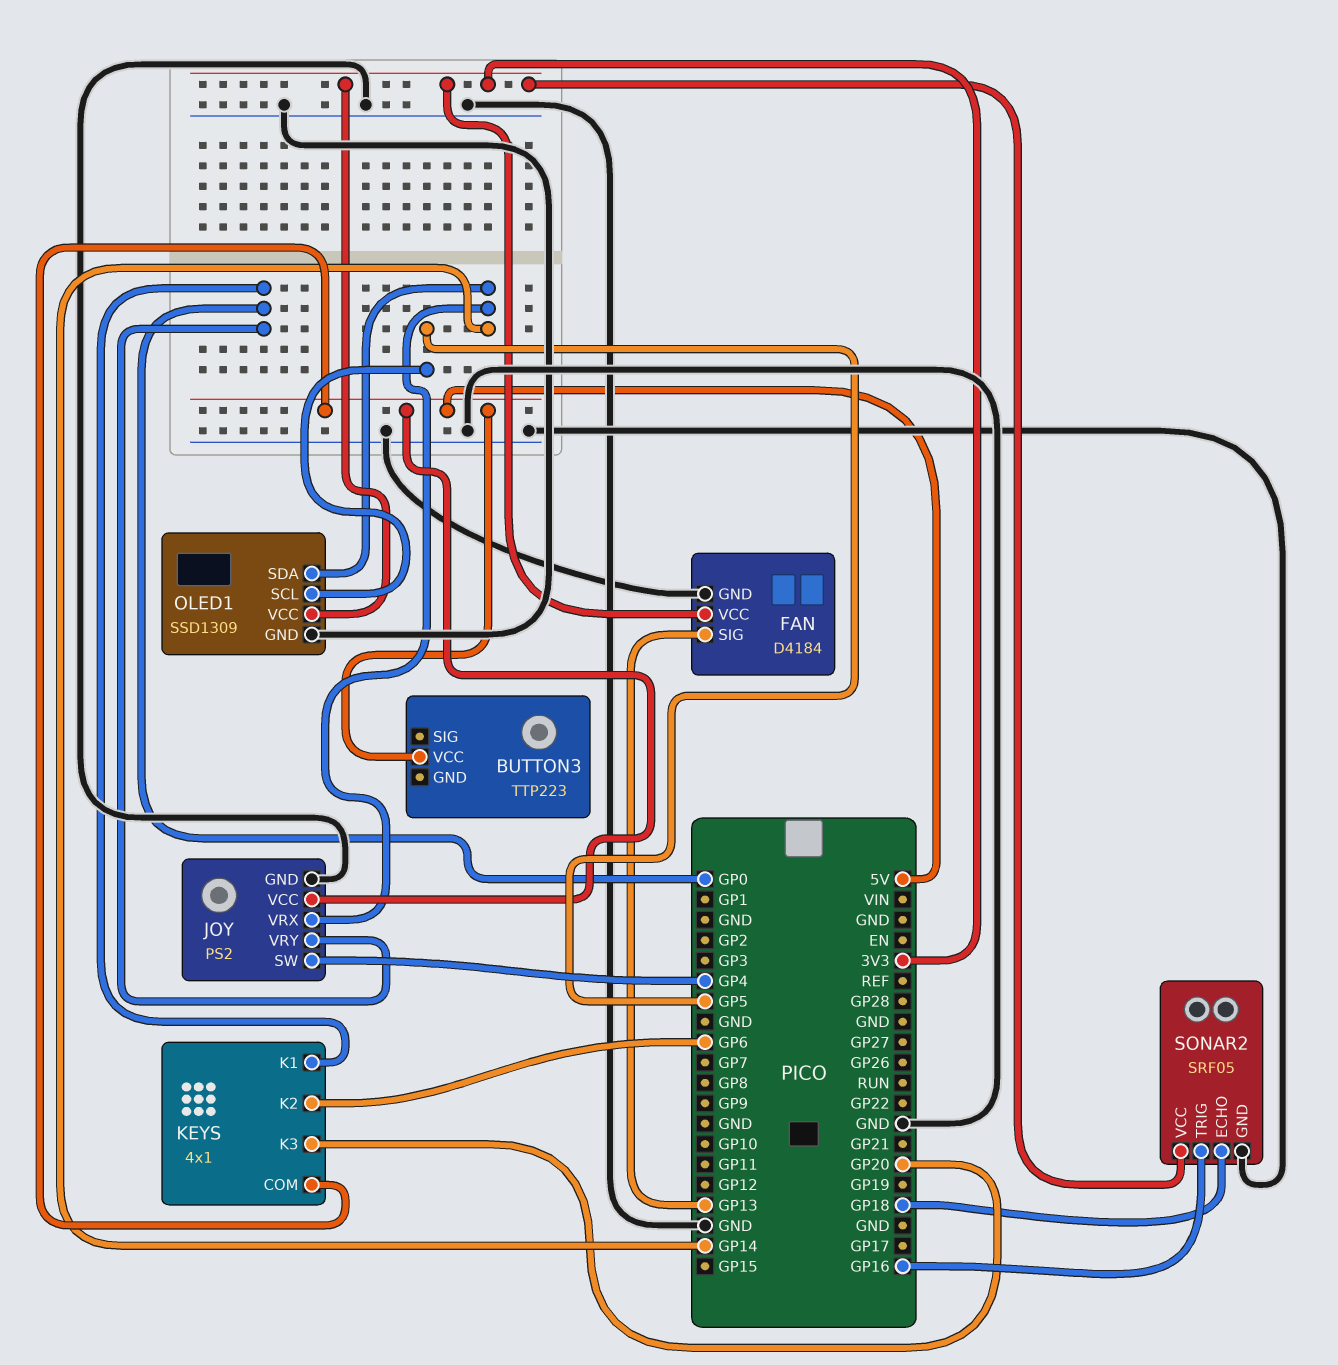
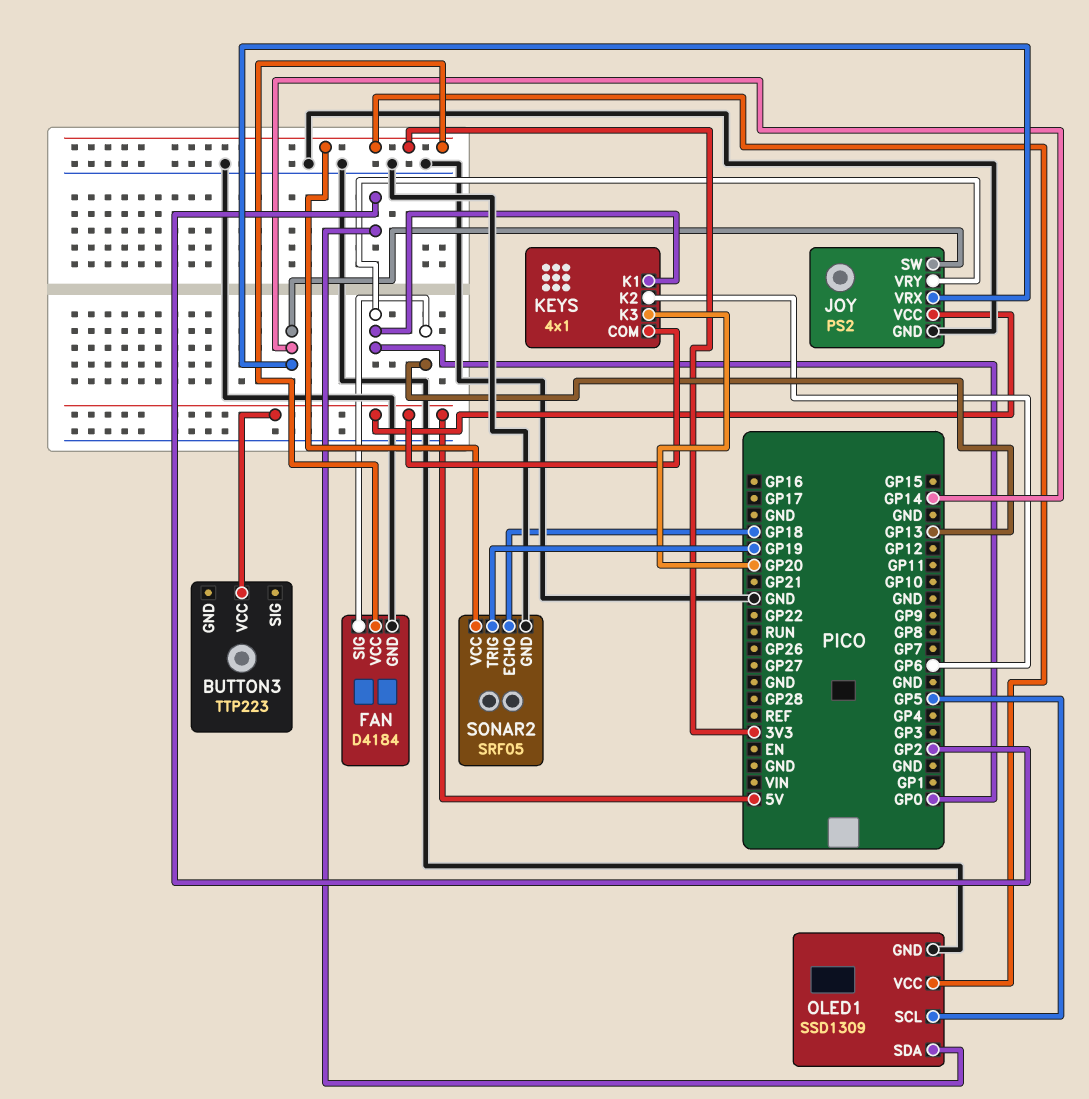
JOY pin SW: GP4 -> GP14
OLED1 pin SDA: GP14 -> GP2
SONAR2 pin TRIG: GP16 -> GP19

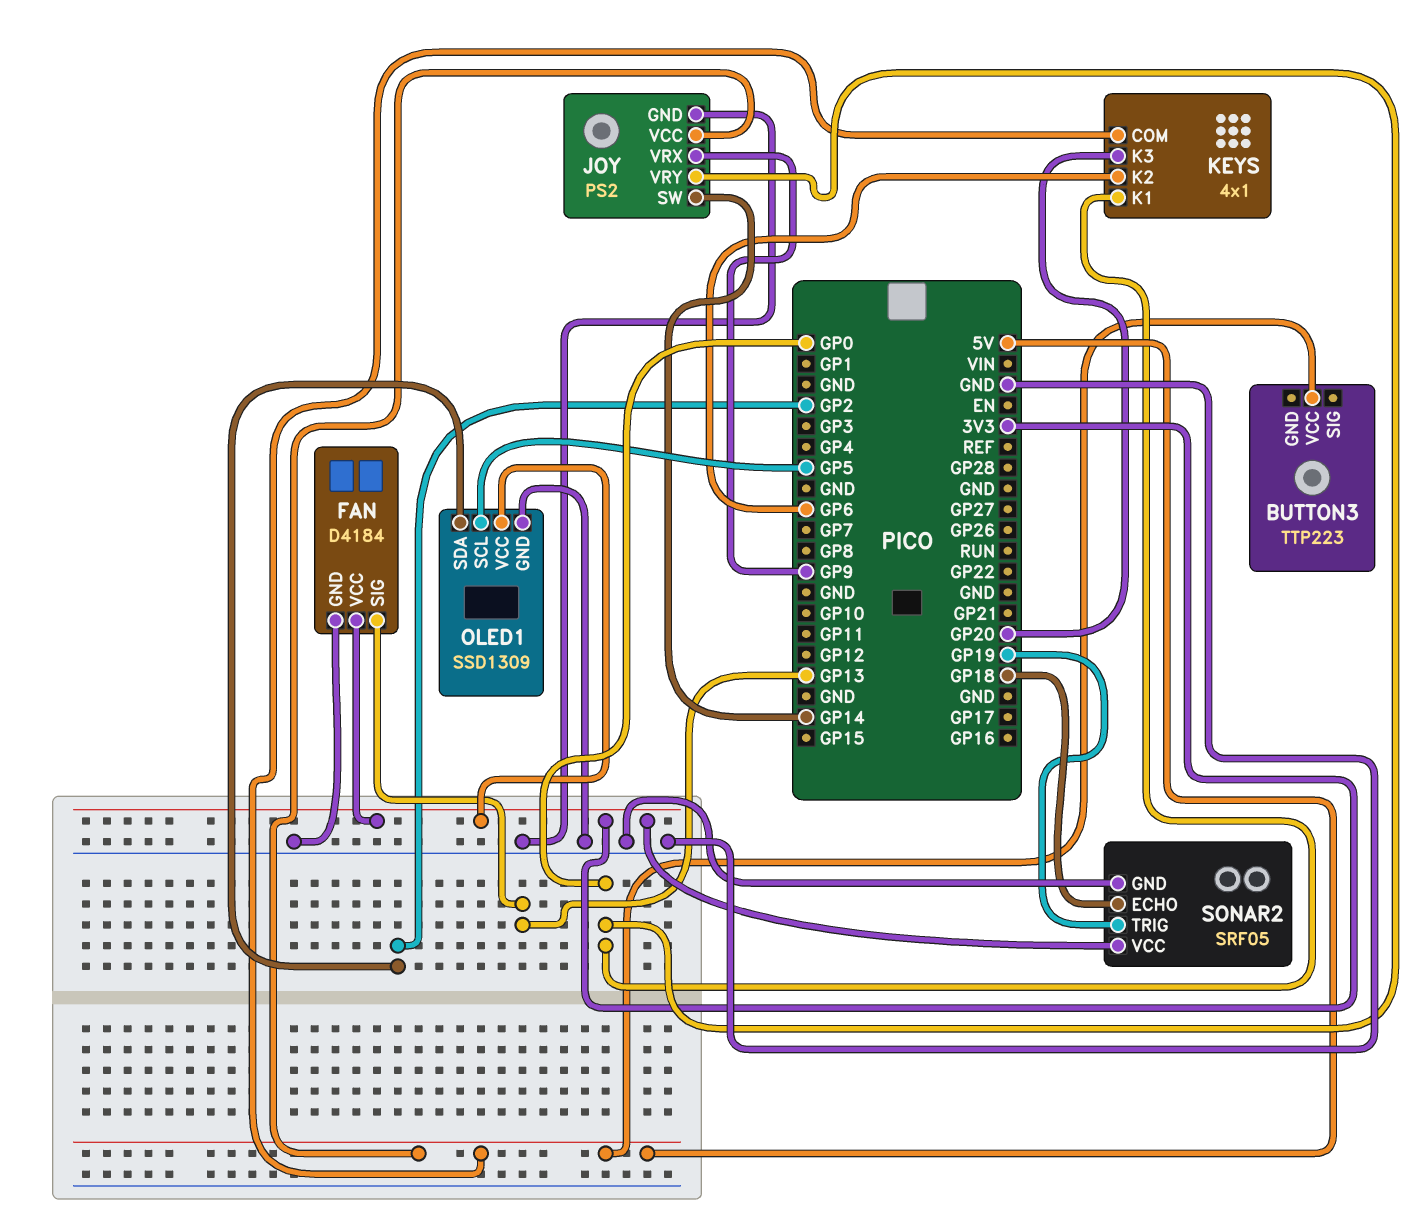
JOY pin VRX: GP14 -> GP9

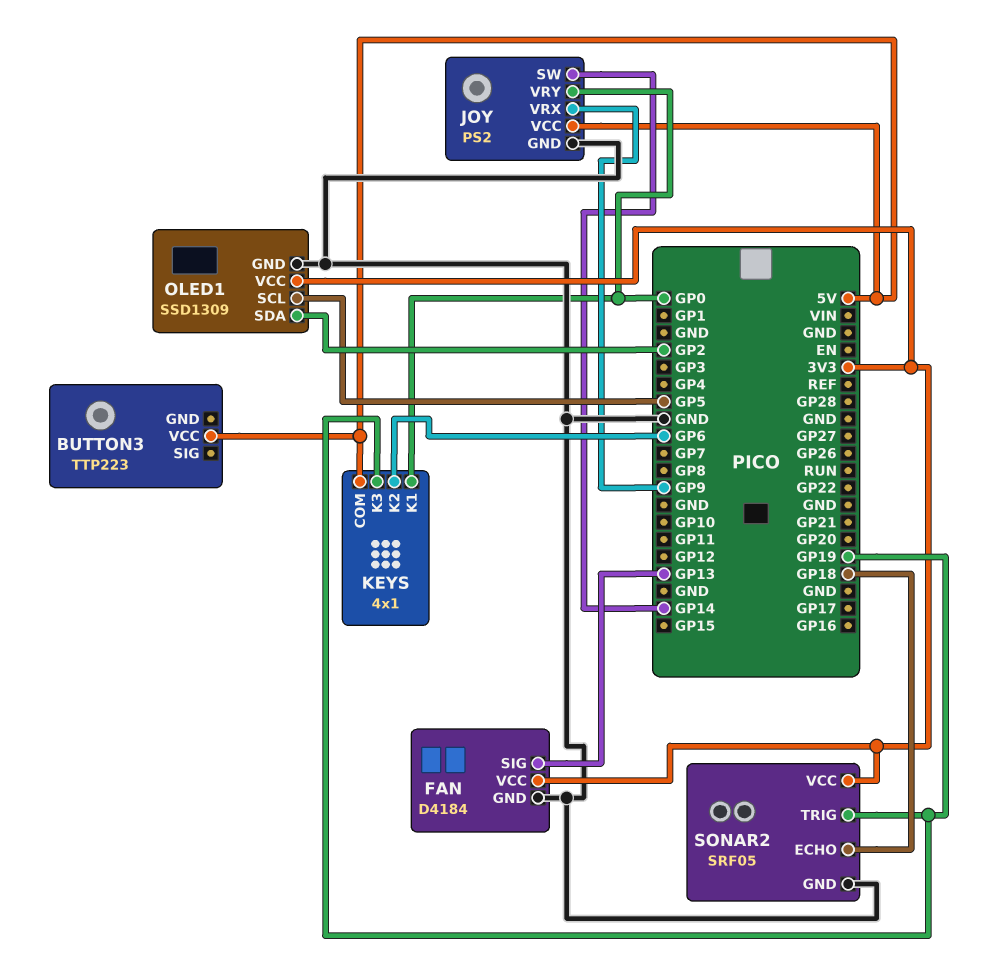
KEYS pin K3: GP20 -> GP19

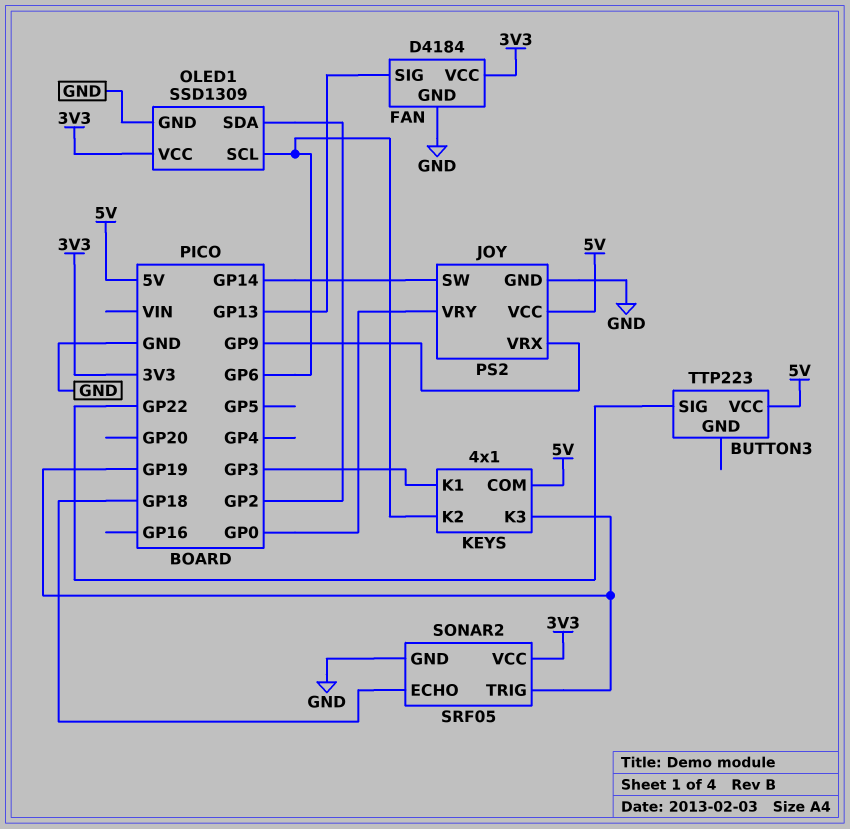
BUTTON3 pin SIG: none -> GP22
KEYS pin K1: GP0 -> GP3
OLED1 pin SCL: GP5 -> GP6

